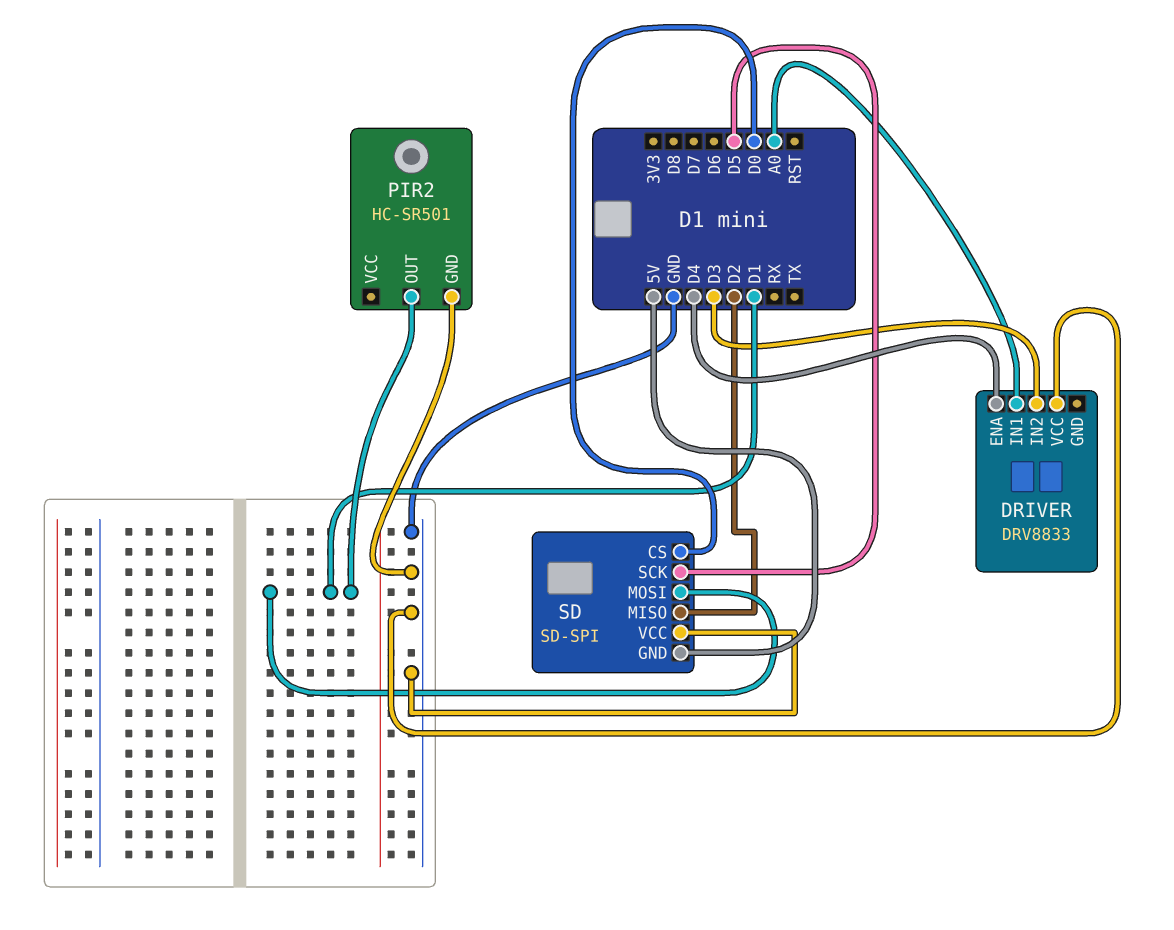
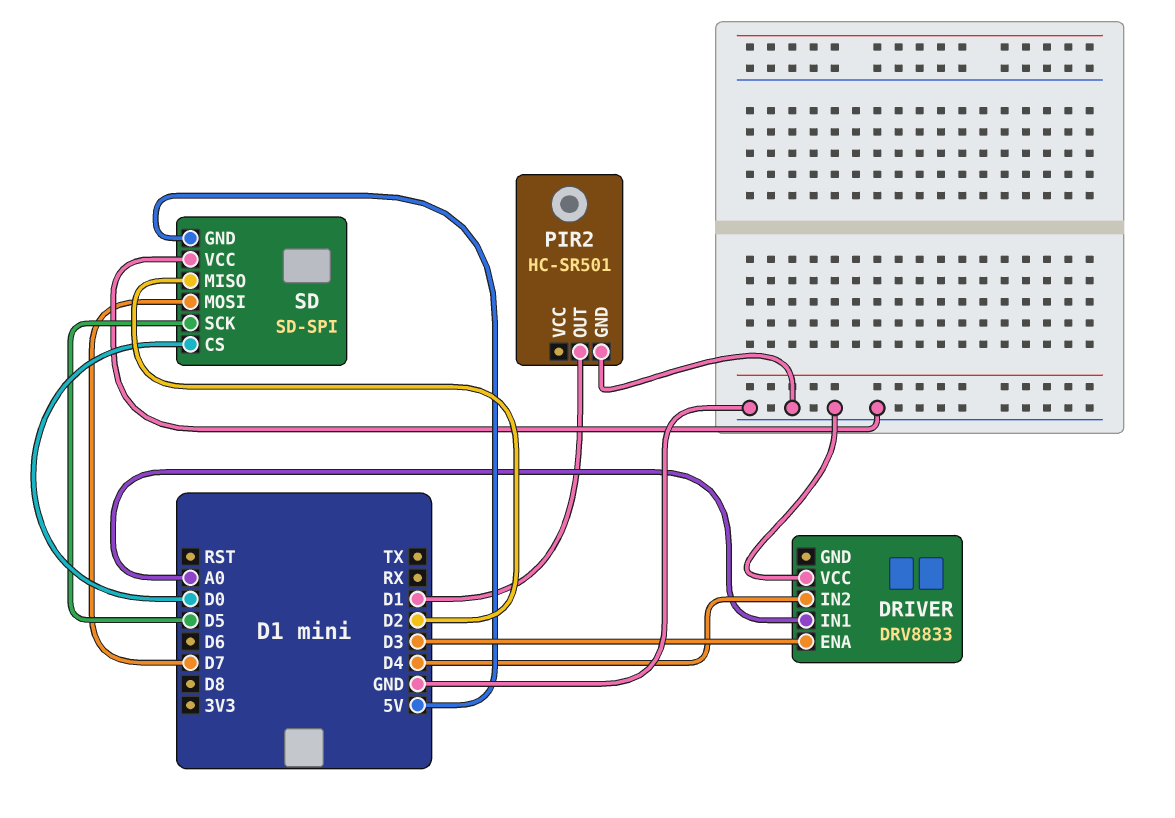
DRIVER pin ENA: D4 -> D3
DRIVER pin IN2: D3 -> D4
SD pin MOSI: D1 -> D7

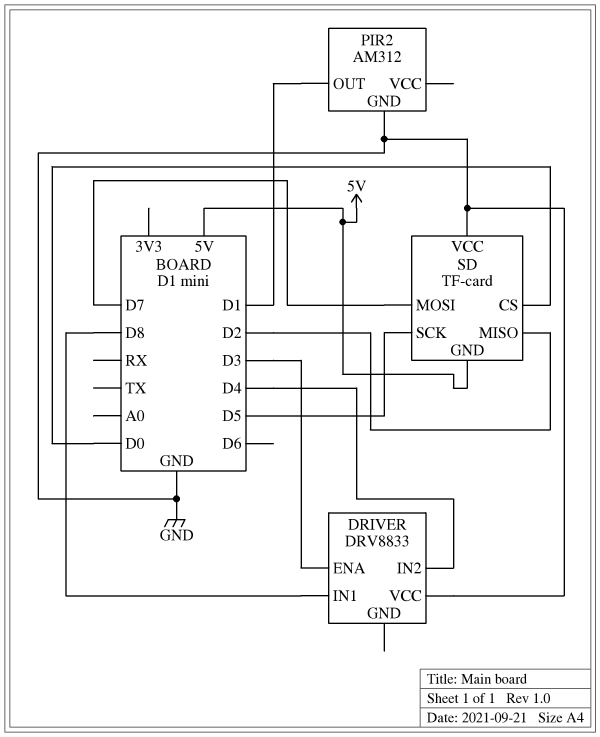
DRIVER pin IN1: A0 -> D8
PIR2: HC-SR501 -> AM312
SD: SD-SPI -> TF-card

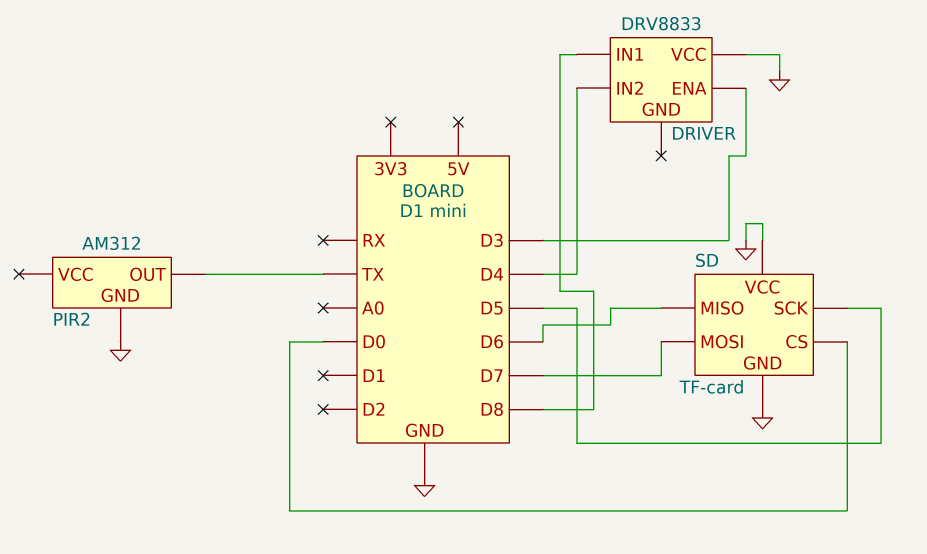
PIR2 pin OUT: D1 -> TX
SD pin GND: 5V -> GND
SD pin MISO: D2 -> D6

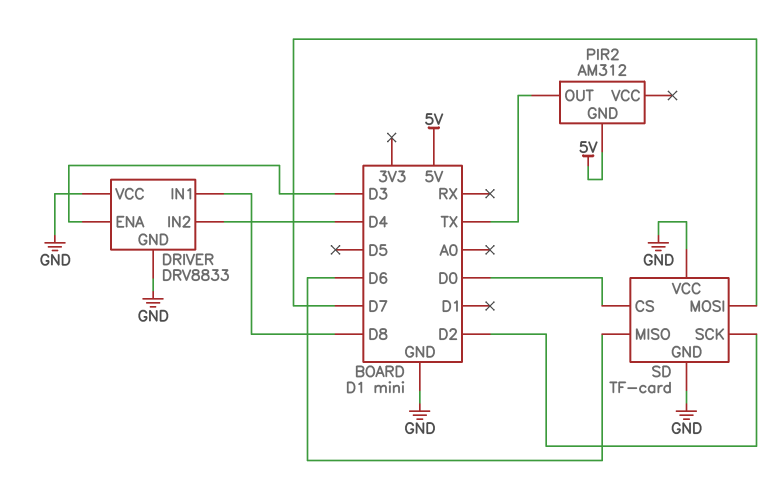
DRIVER pin GND: none -> GND
PIR2 pin GND: GND -> 5V
SD pin SCK: D5 -> D2

